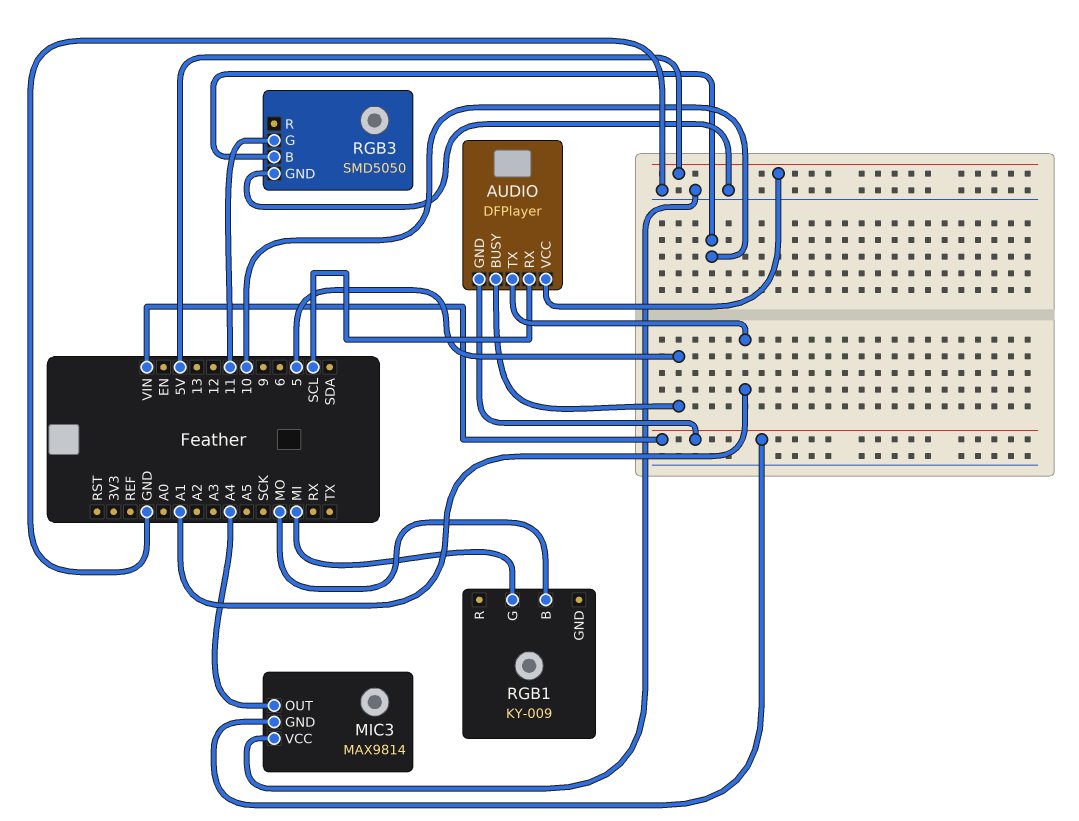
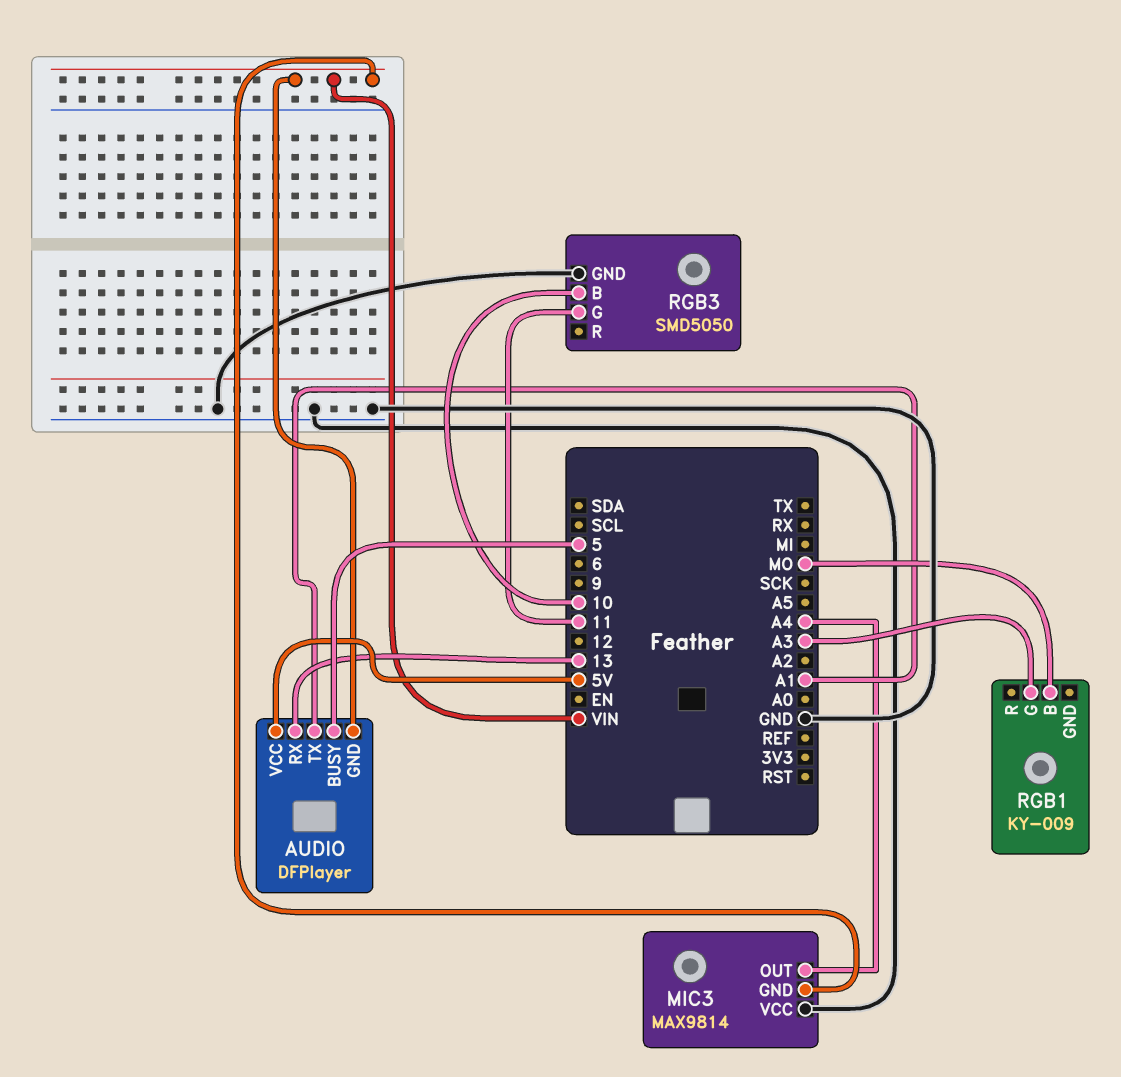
AUDIO pin RX: SCL -> 13
RGB1 pin G: MI -> A3

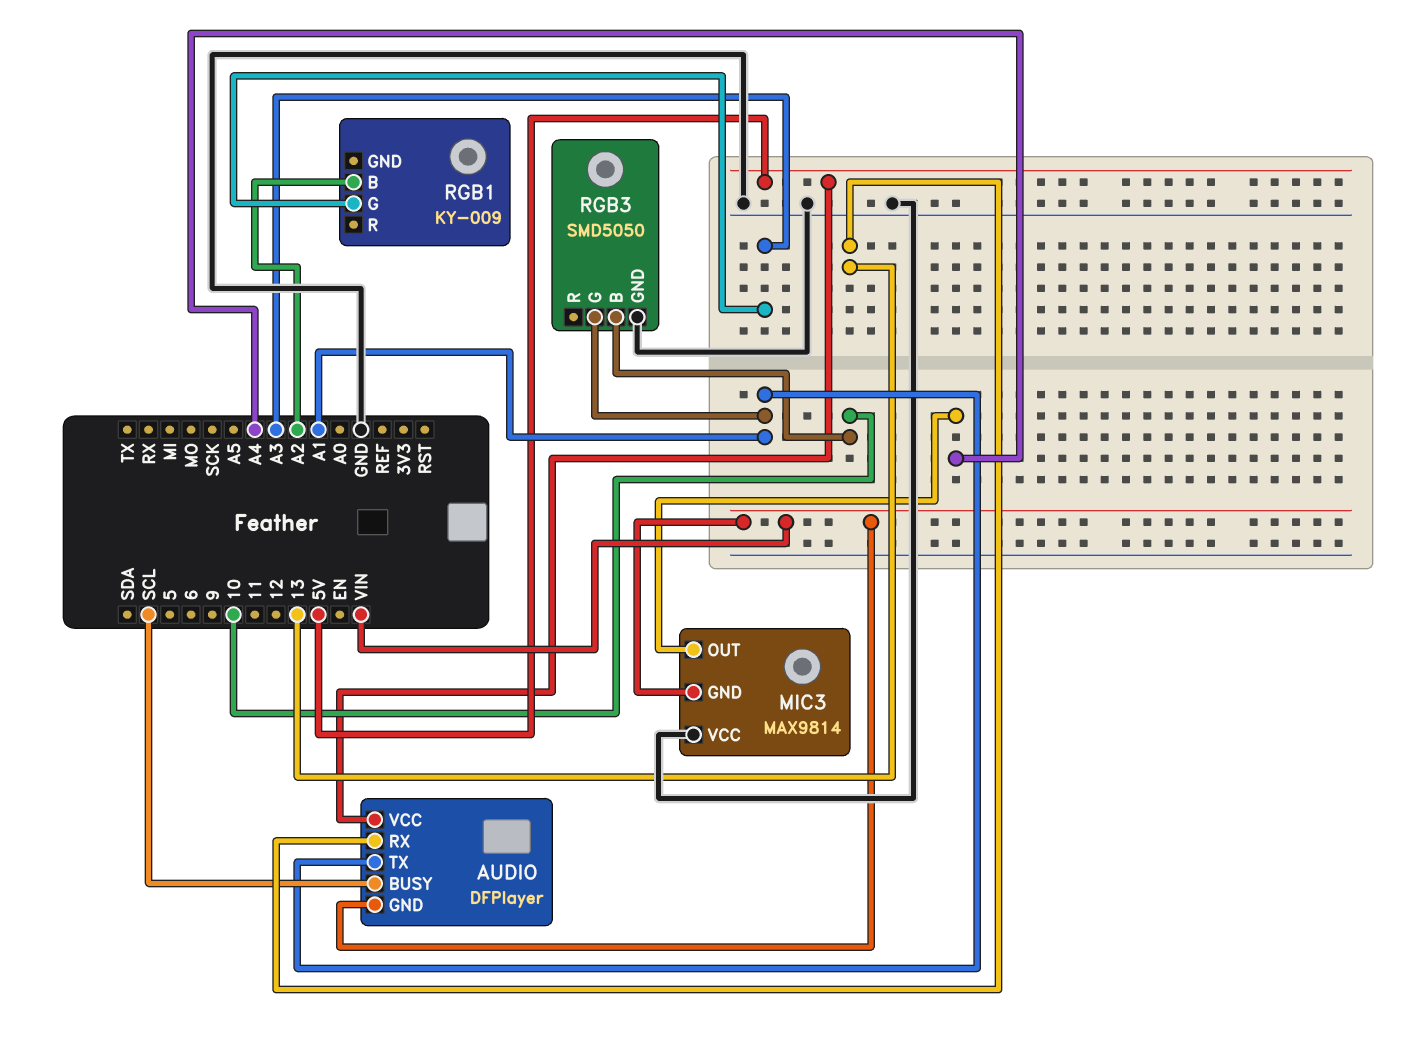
AUDIO pin BUSY: 5 -> SCL
RGB1 pin B: MO -> A2
RGB3 pin G: 11 -> A1

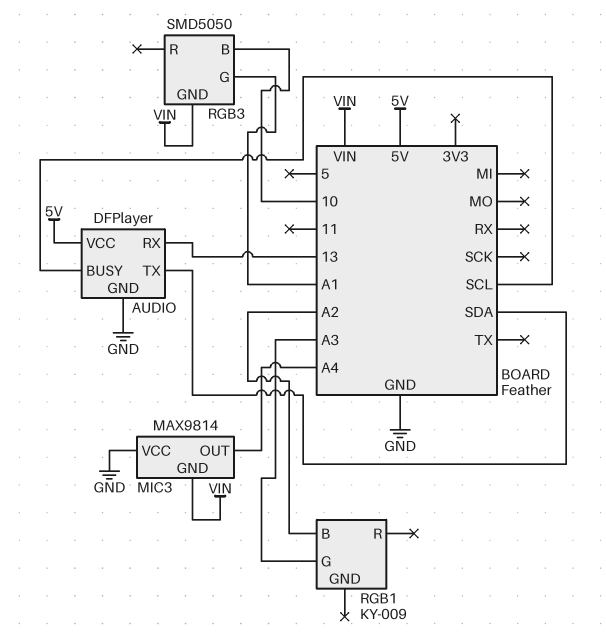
AUDIO pin GND: VIN -> GND
AUDIO pin TX: A1 -> SDA
RGB3 pin GND: GND -> VIN

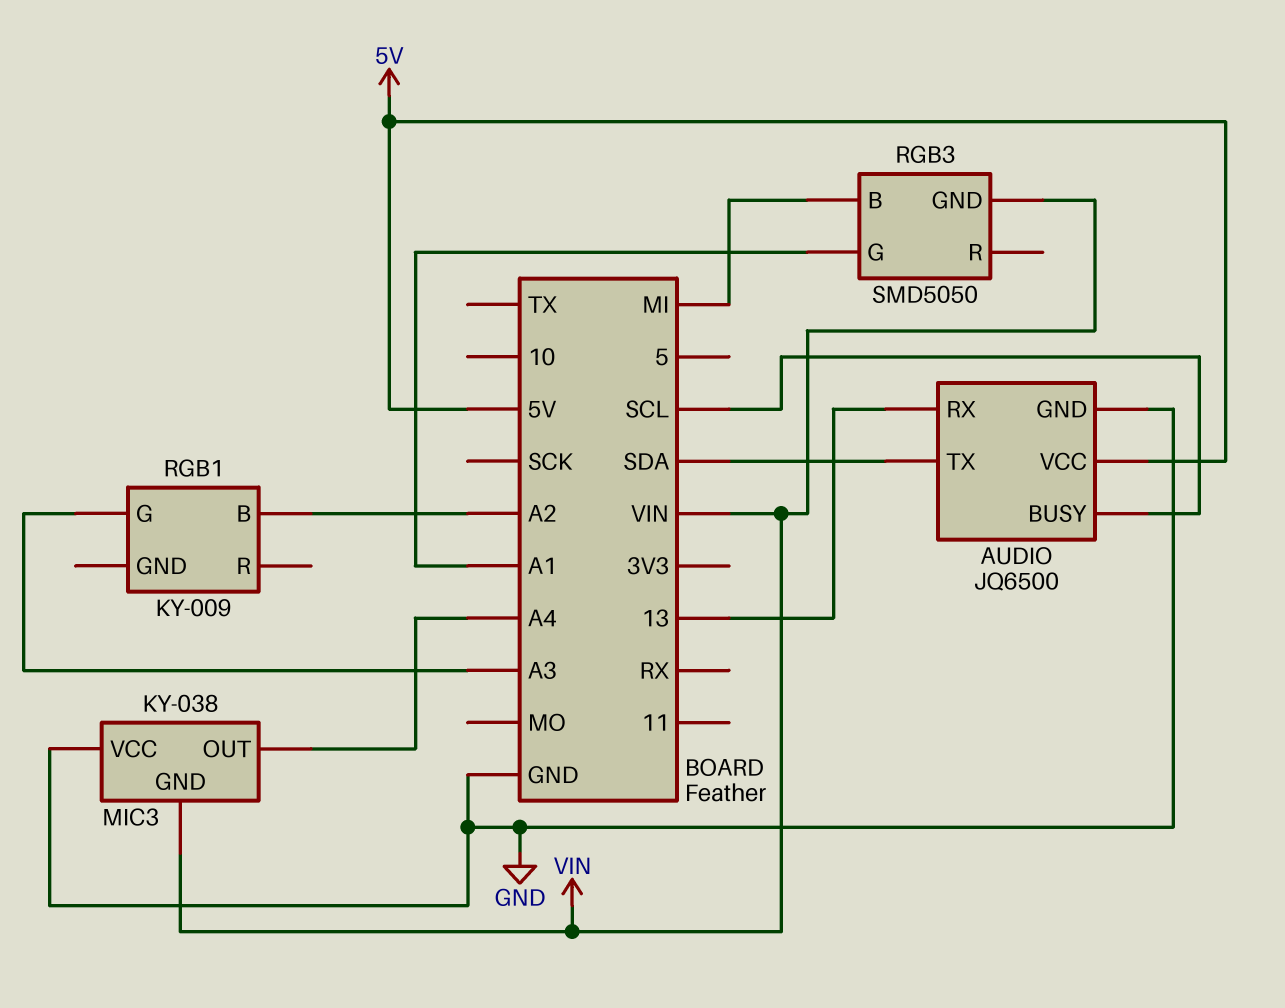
AUDIO: DFPlayer -> JQ6500
MIC3: MAX9814 -> KY-038
RGB3 pin B: 10 -> MI

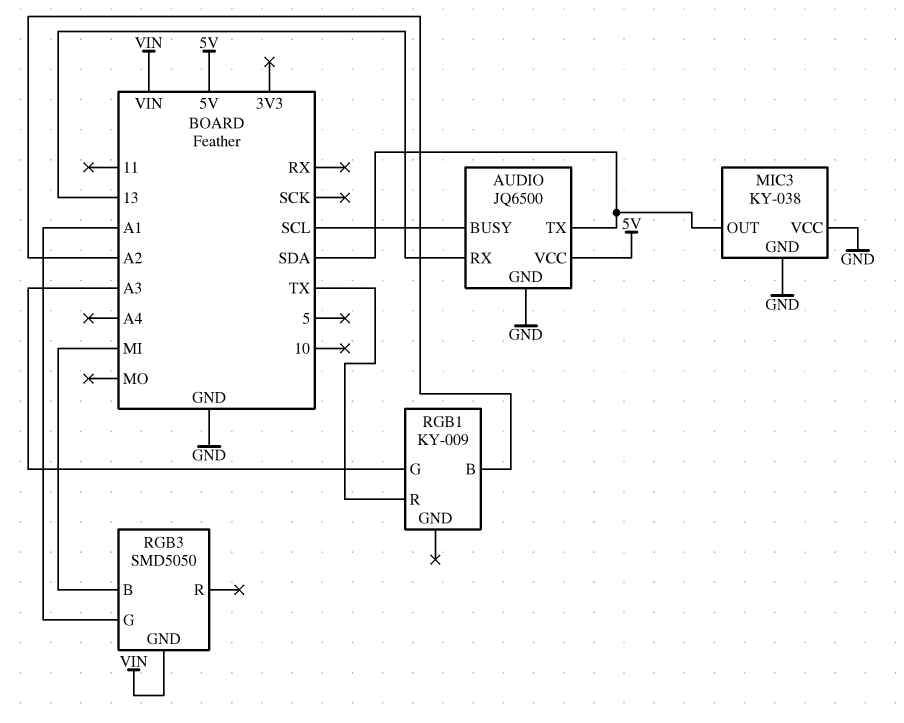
MIC3 pin GND: VIN -> GND
MIC3 pin OUT: A4 -> SDA
RGB1 pin R: none -> TX

